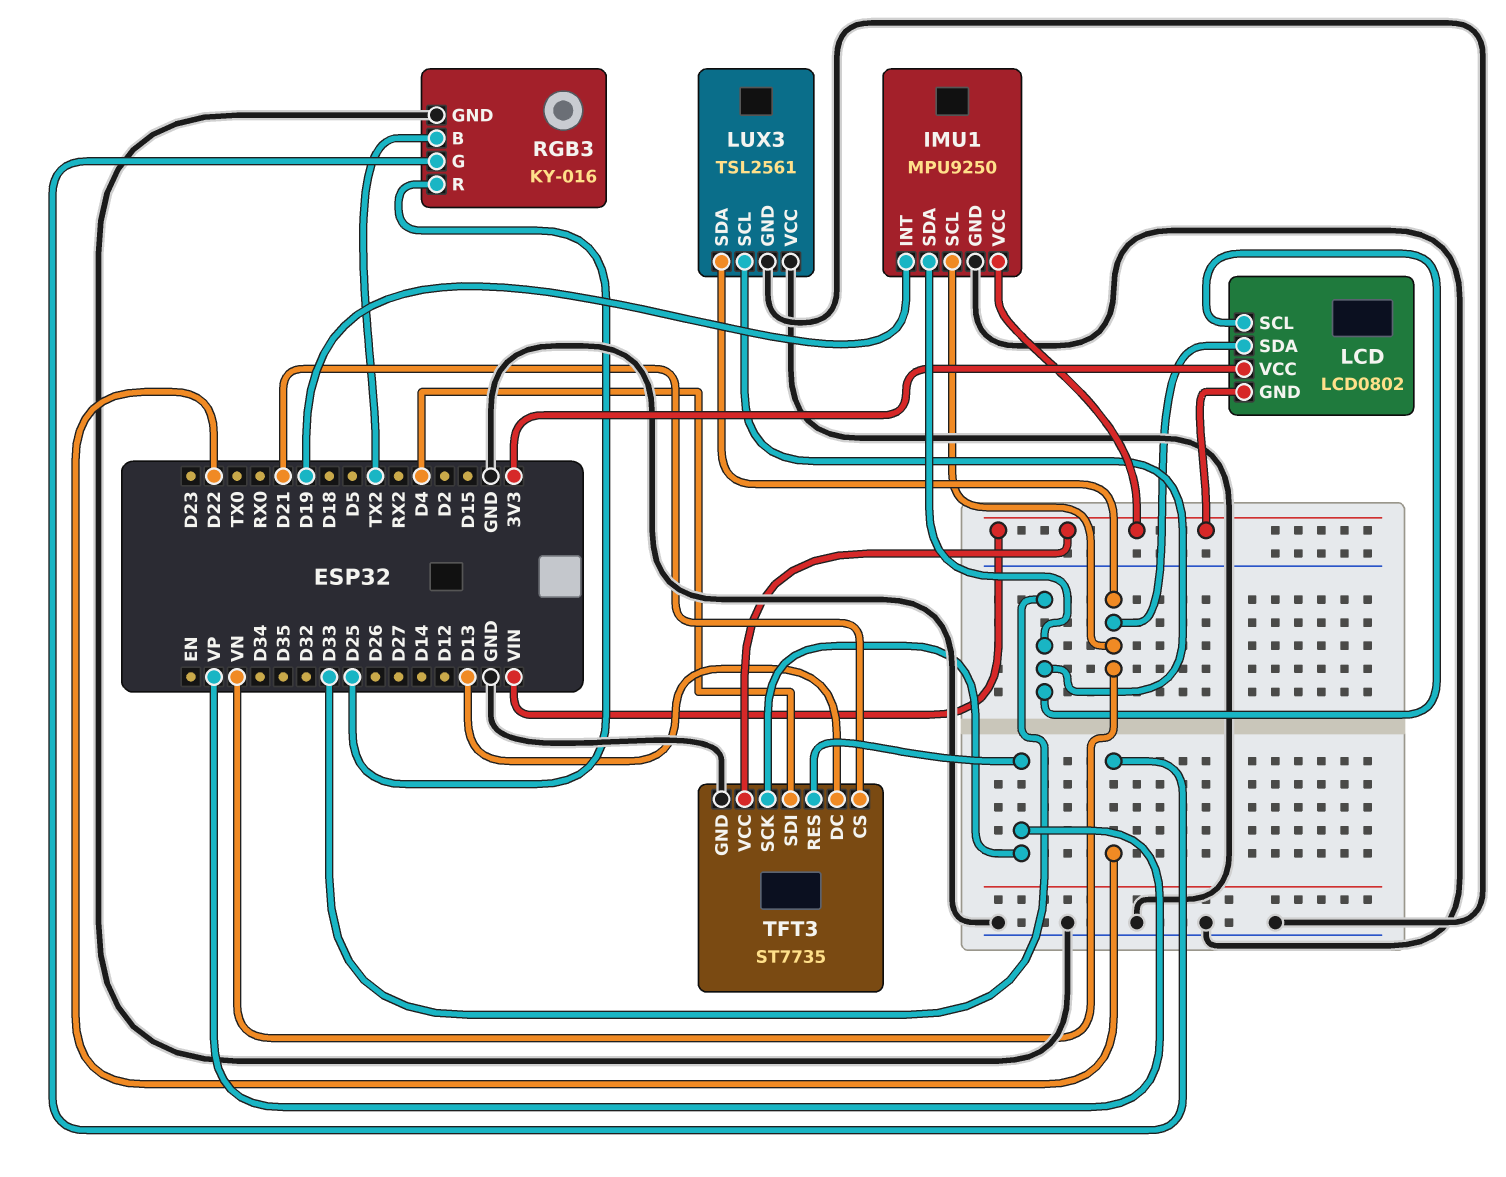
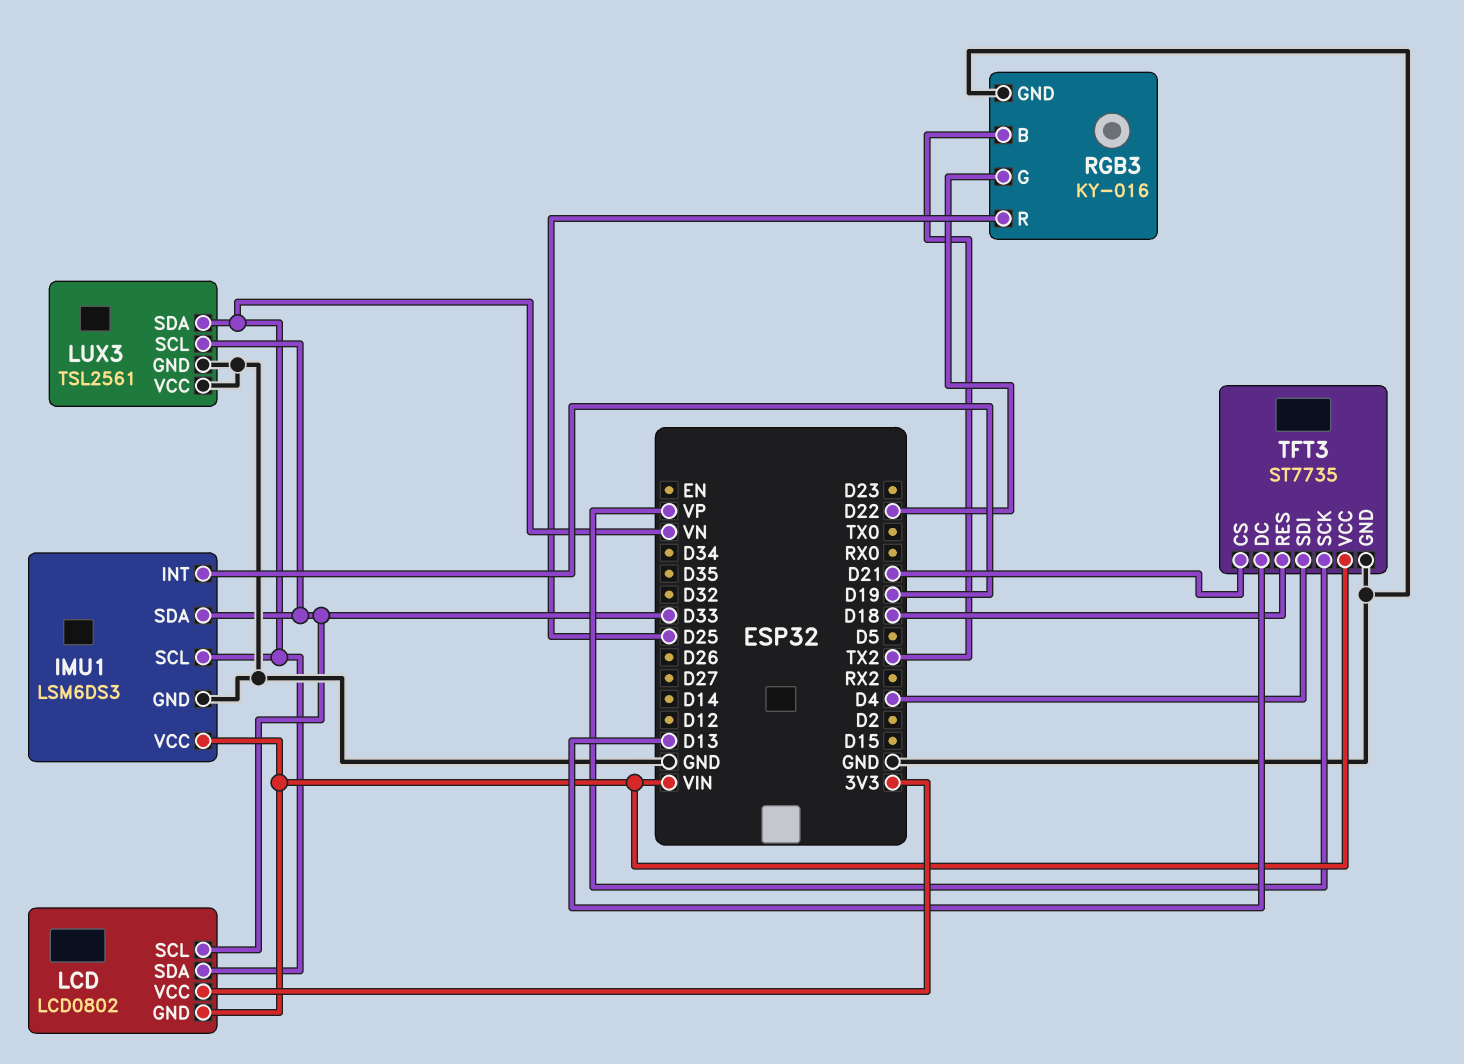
IMU1: MPU9250 -> LSM6DS3
TFT3 pin RES: VP -> D18

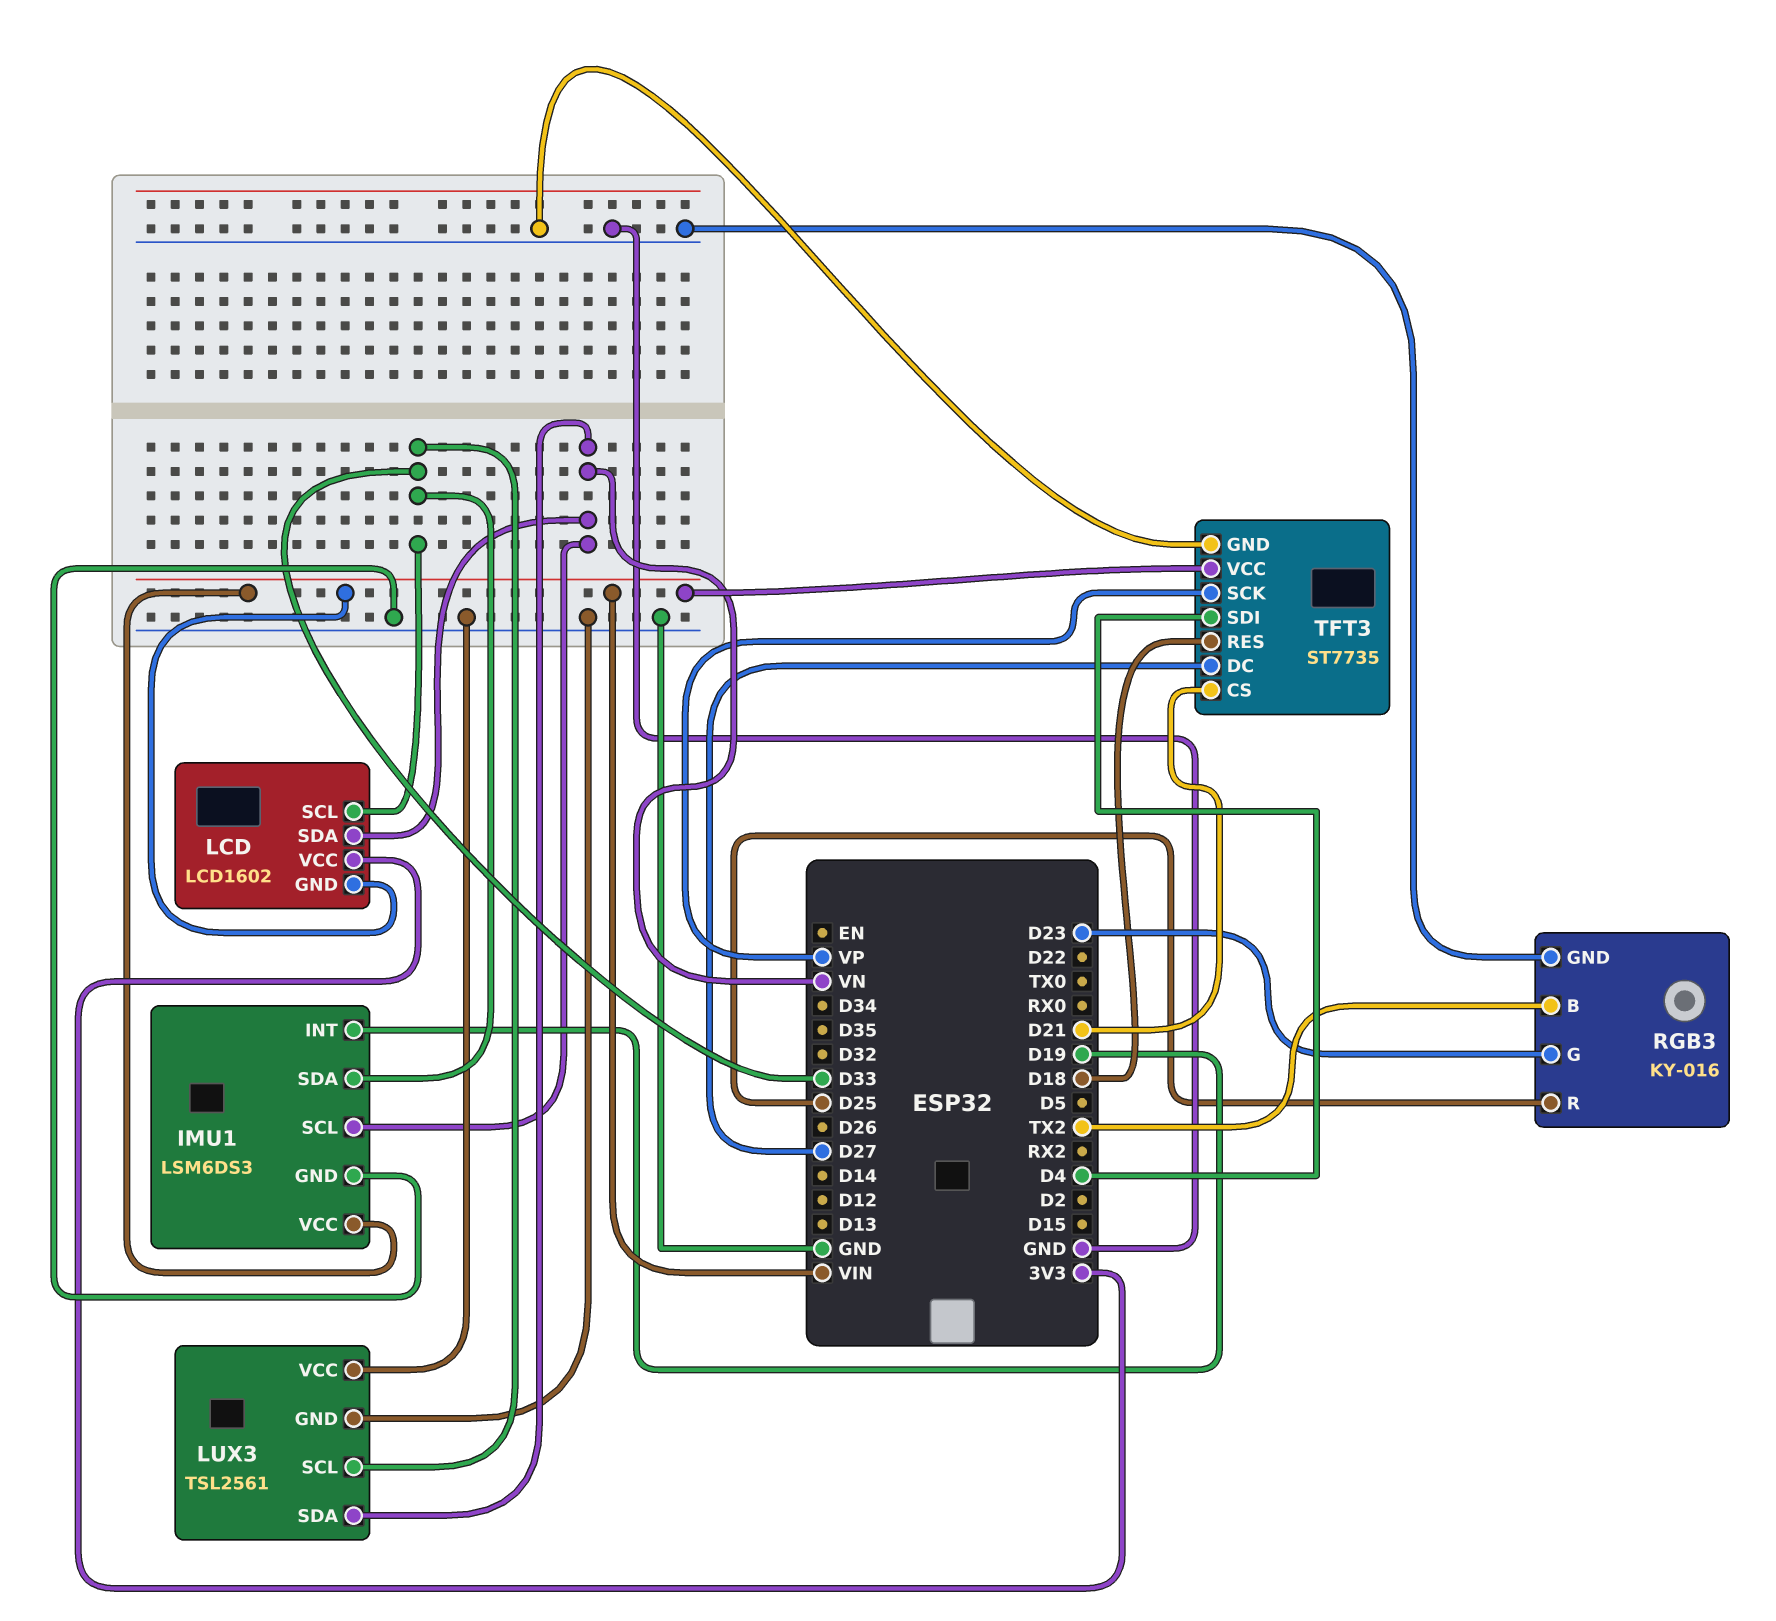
LCD: LCD0802 -> LCD1602
RGB3 pin G: D22 -> D23
TFT3 pin DC: D13 -> D27

